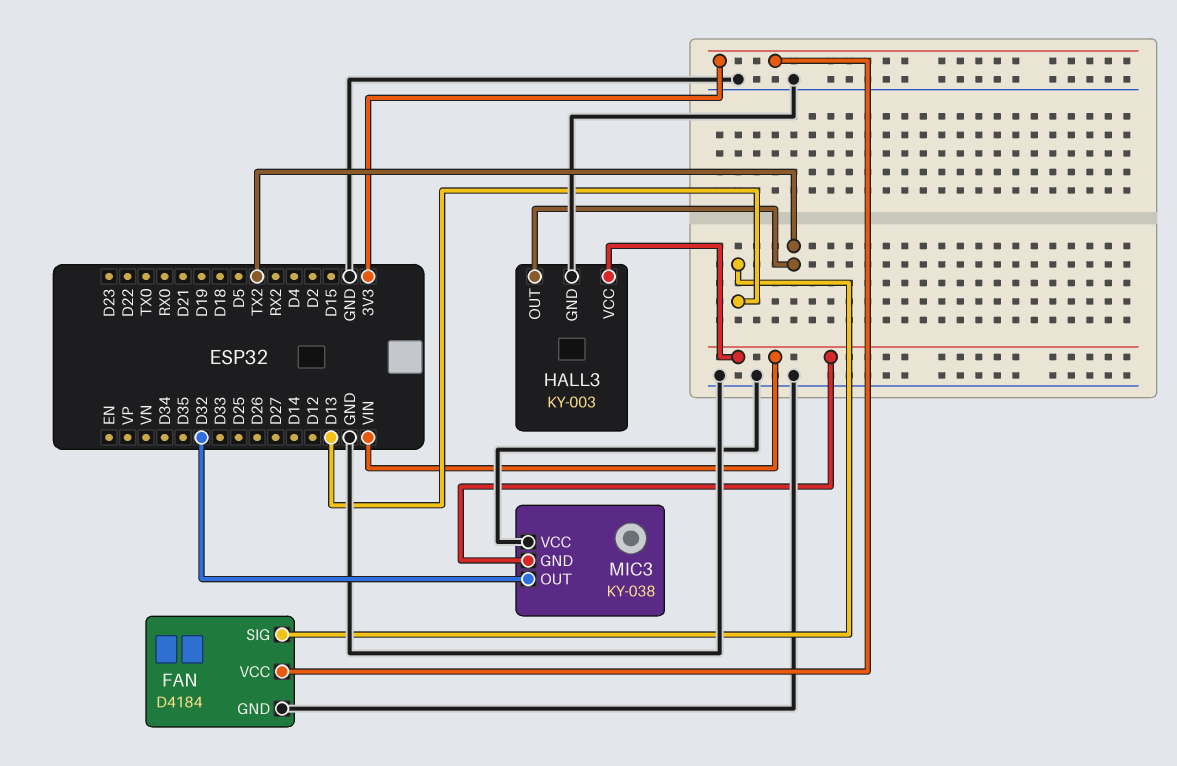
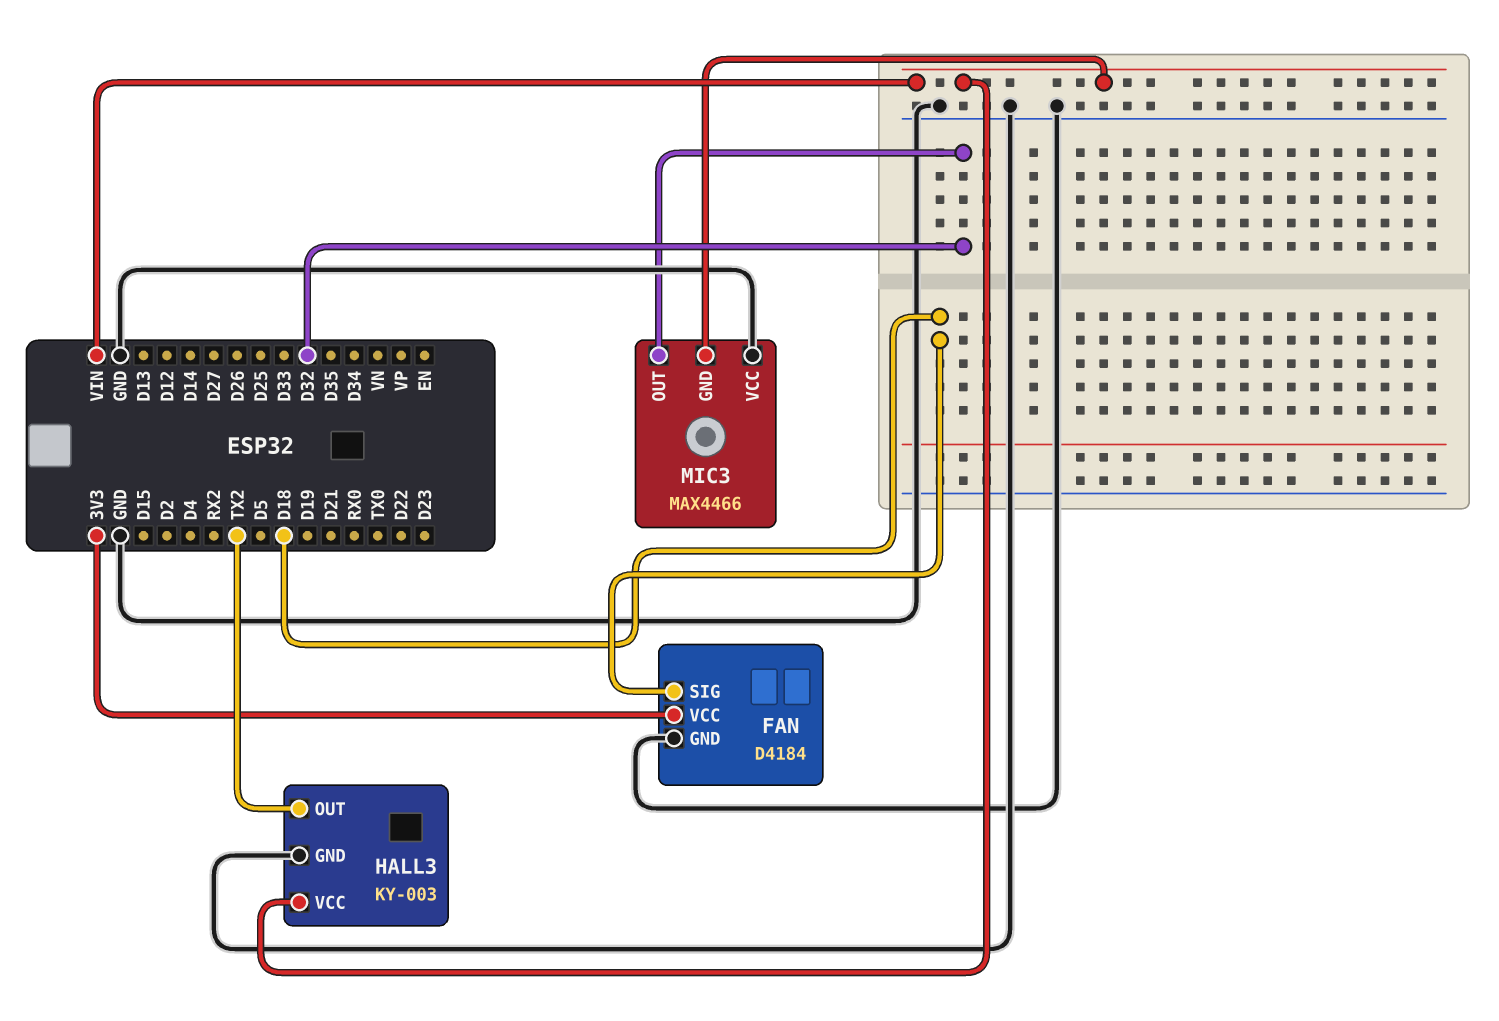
FAN pin SIG: D13 -> D18
MIC3: KY-038 -> MAX4466

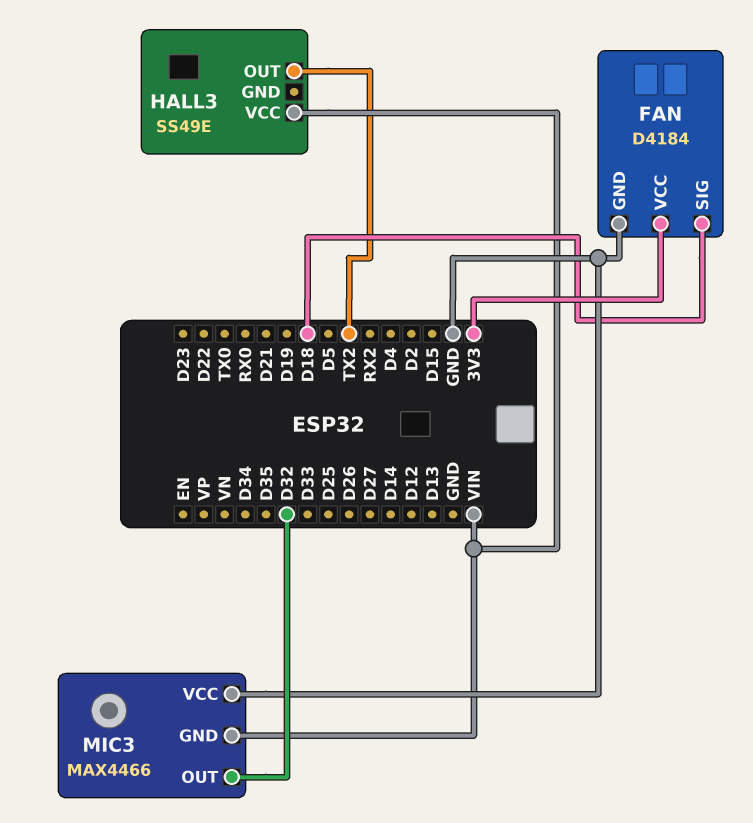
HALL3: KY-003 -> SS49E
HALL3 pin GND: GND -> none

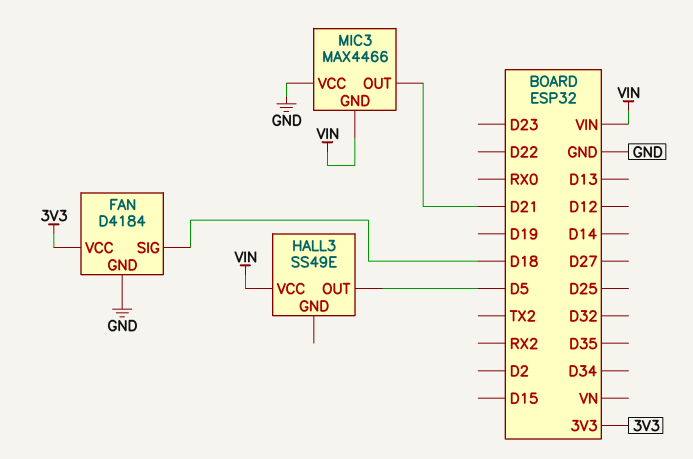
HALL3 pin OUT: TX2 -> D5
MIC3 pin OUT: D32 -> D21

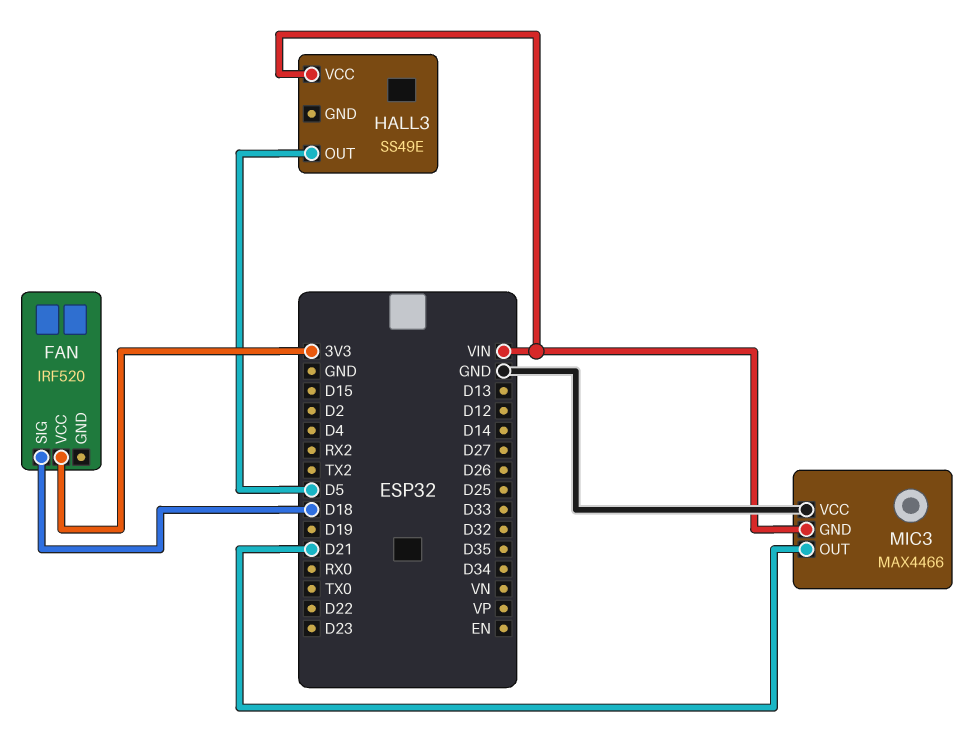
FAN: D4184 -> IRF520
FAN pin GND: GND -> none

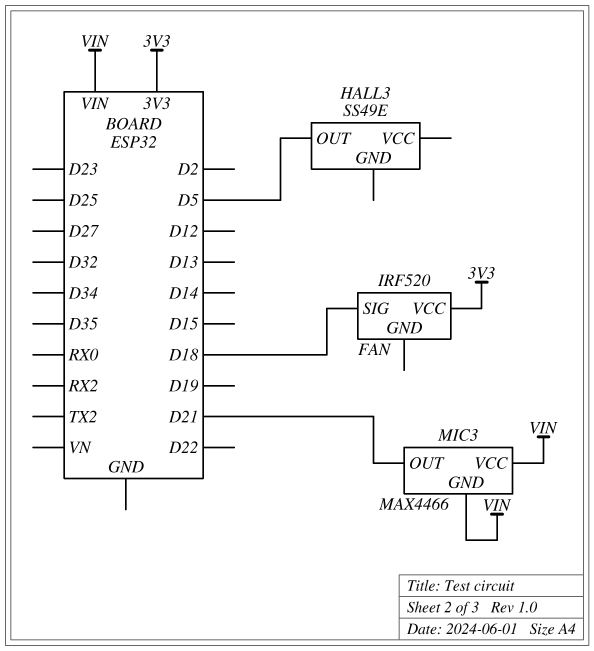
HALL3 pin VCC: VIN -> none
MIC3 pin VCC: GND -> VIN

